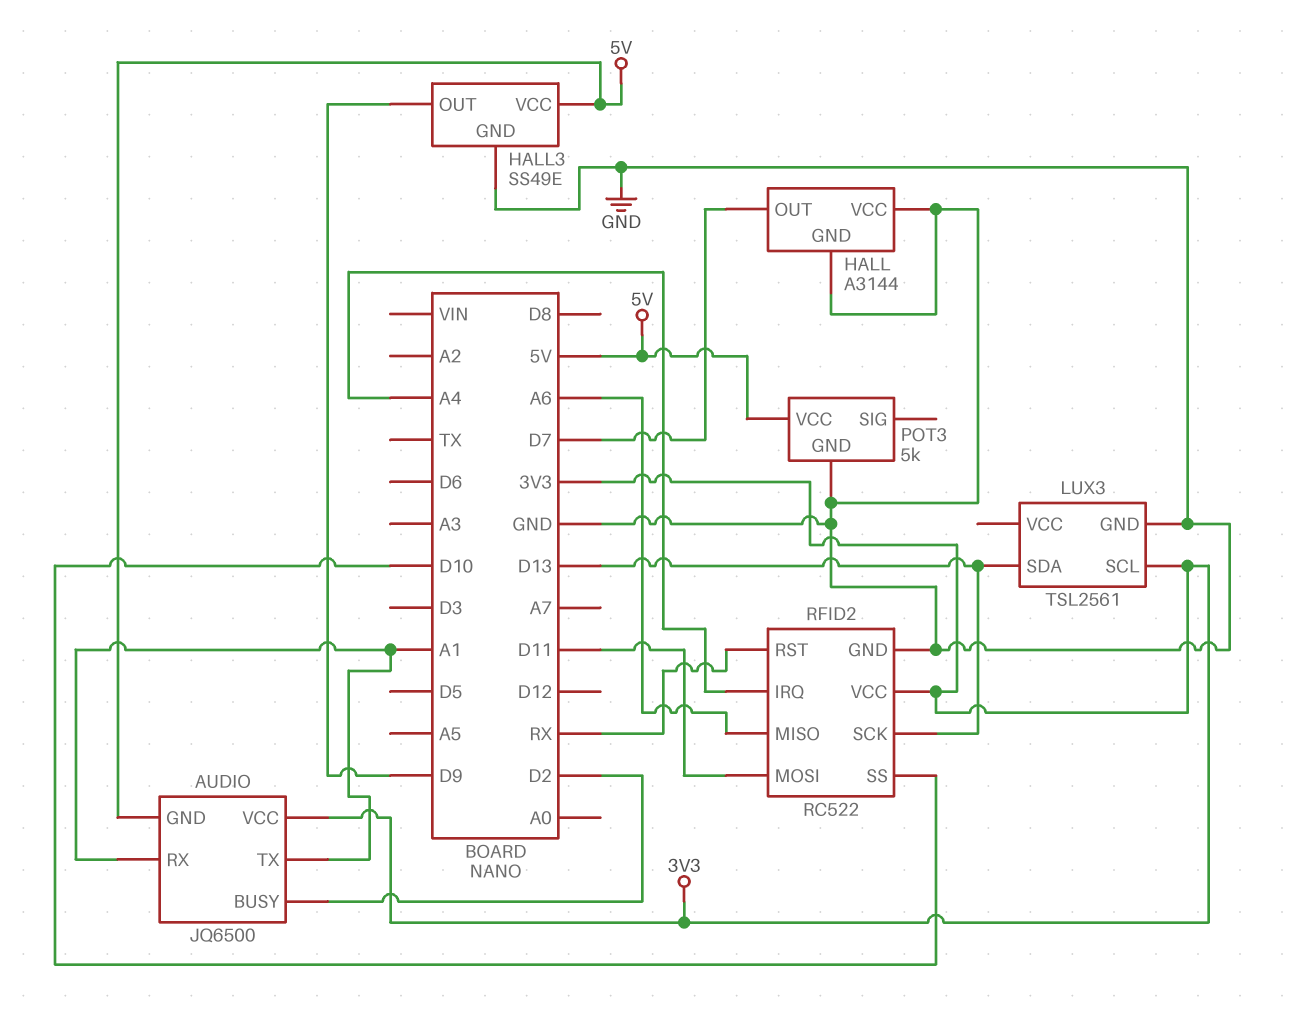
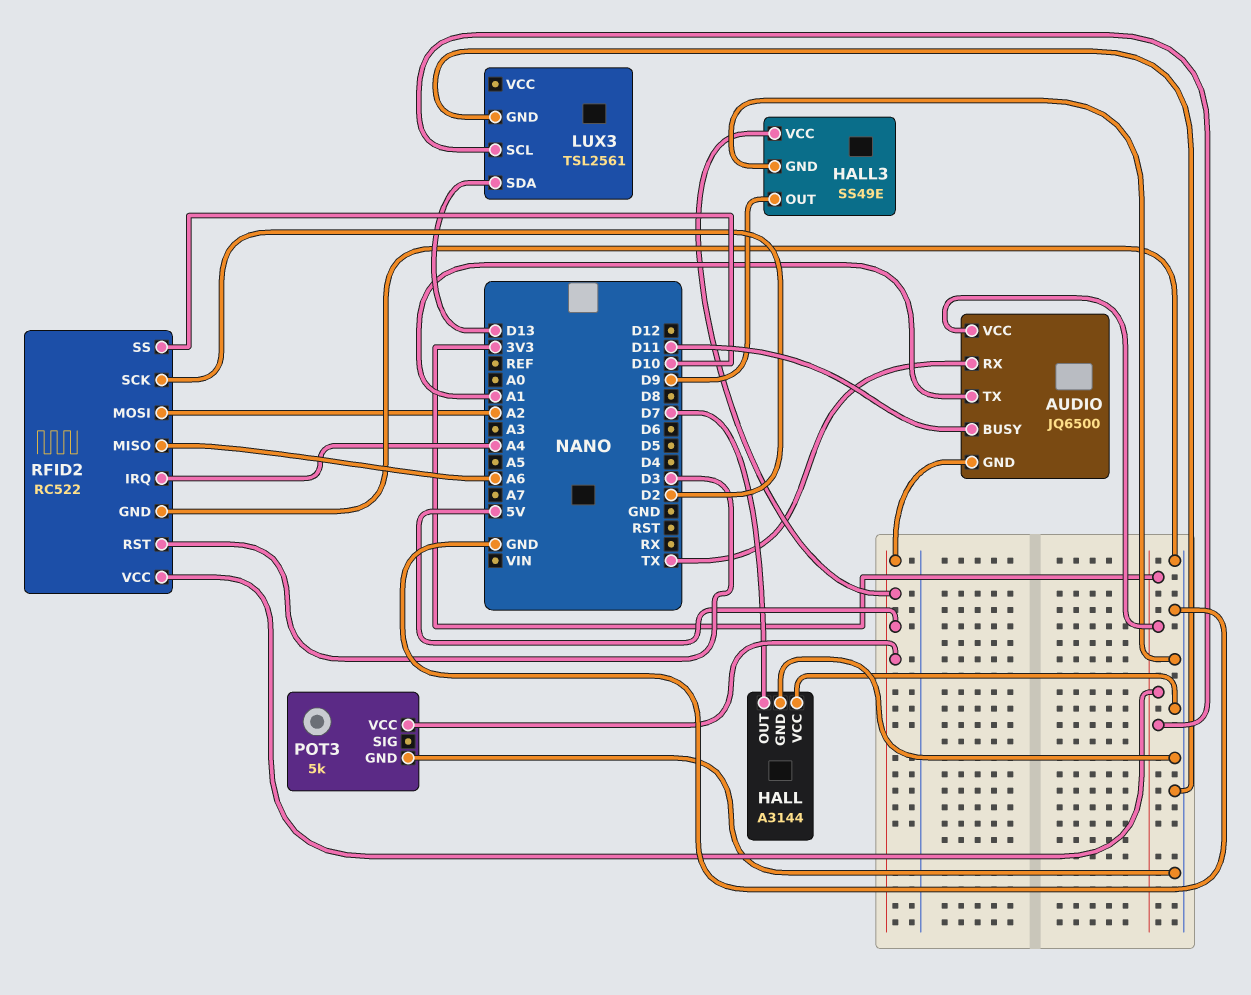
AUDIO pin BUSY: D2 -> D11
AUDIO pin RX: A1 -> TX
RFID2 pin MOSI: D11 -> A2
RFID2 pin RST: RX -> D3
RFID2 pin SCK: D13 -> D2

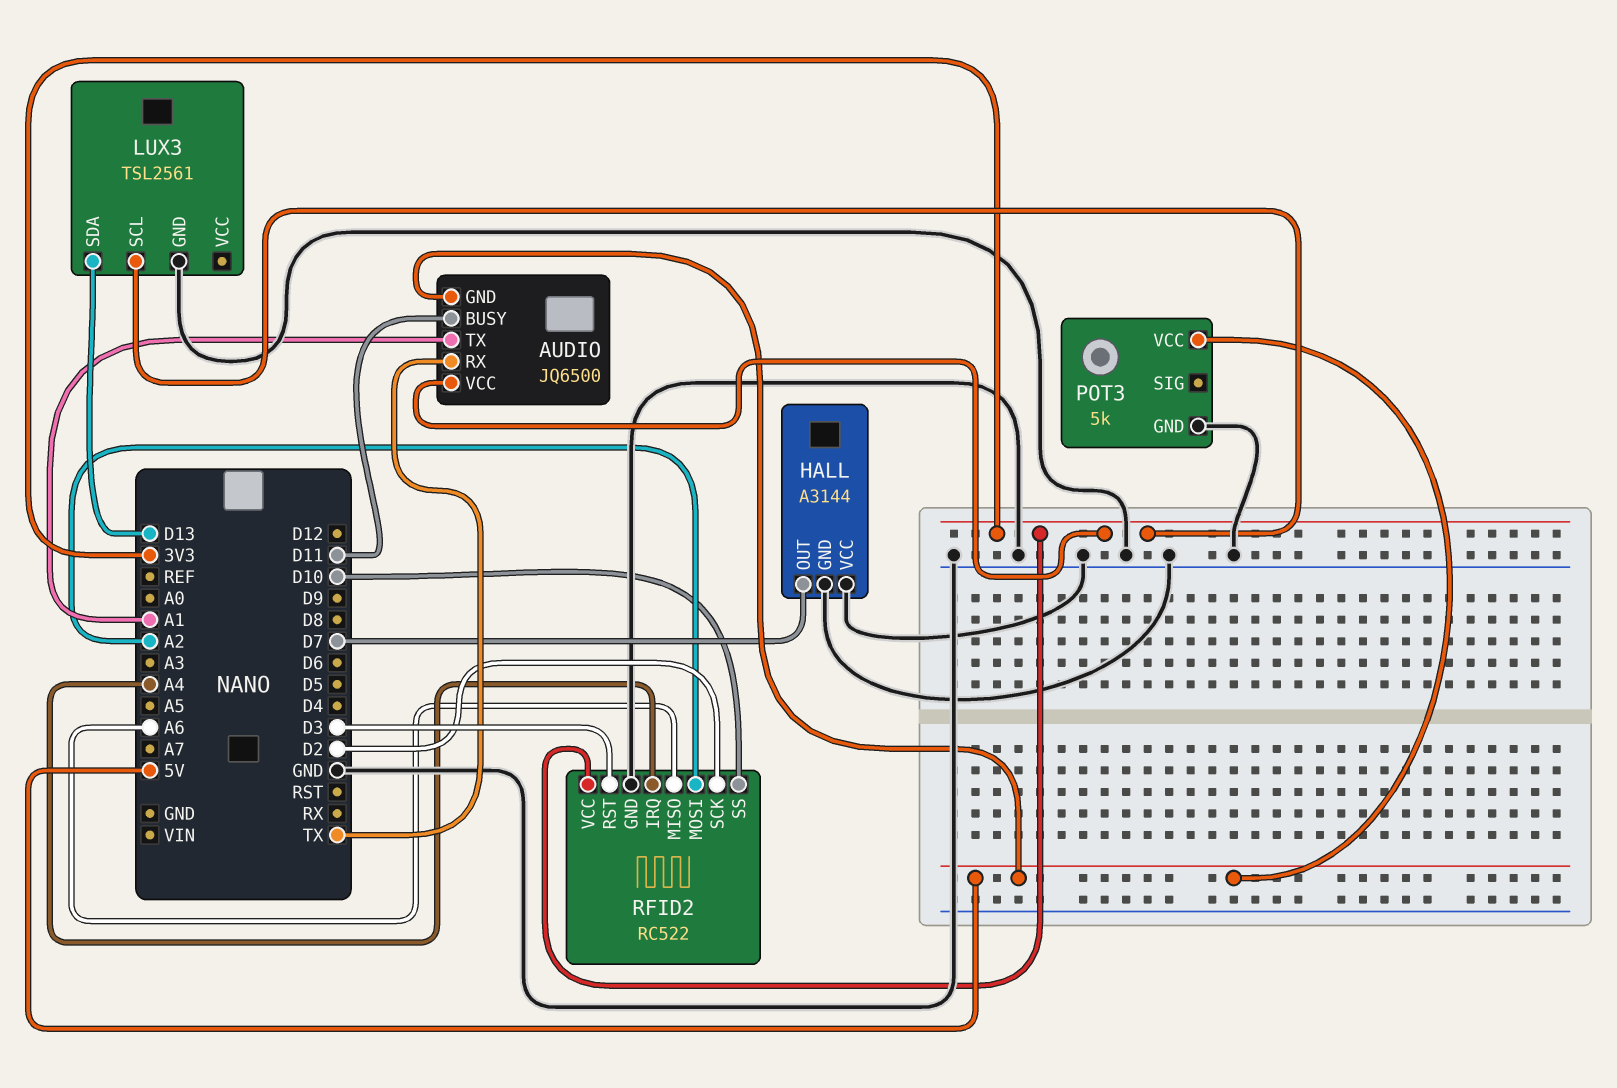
HALL3: SS49E -> none
HALL3 pin GND: GND -> none
HALL3 pin OUT: D9 -> none
HALL3 pin VCC: 5V -> none

